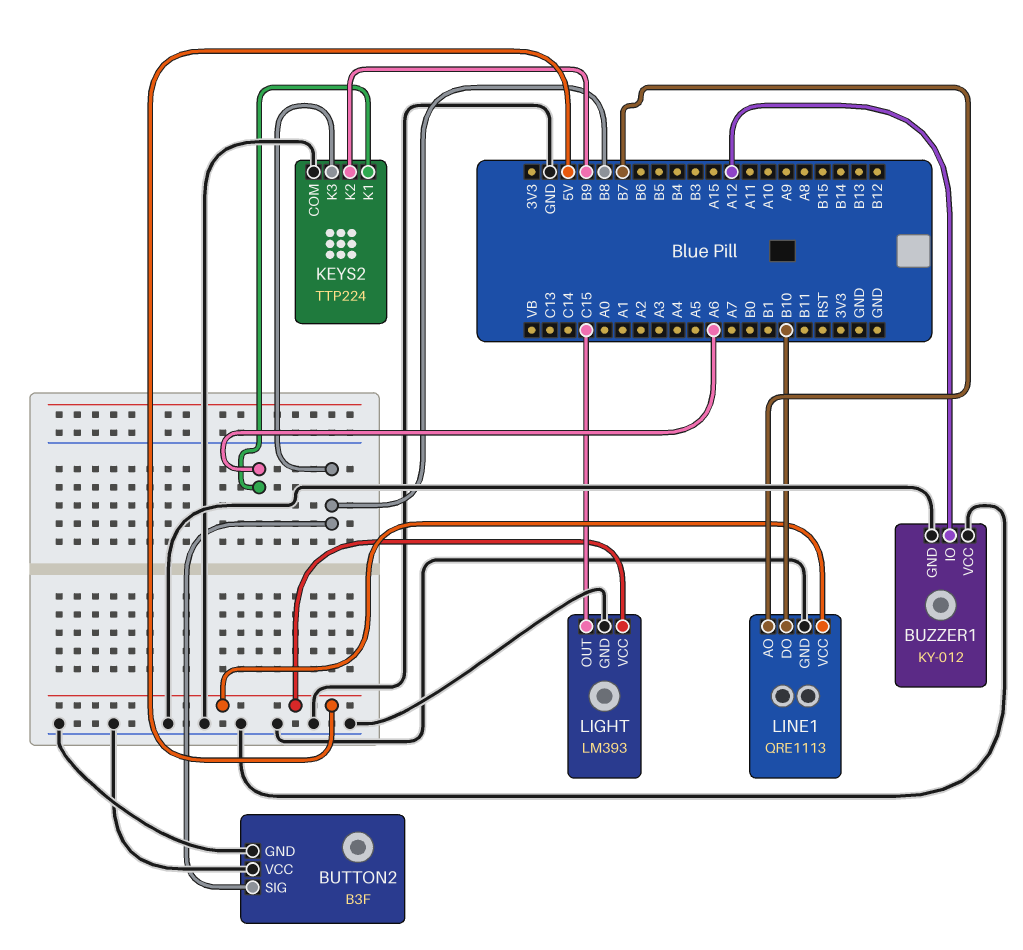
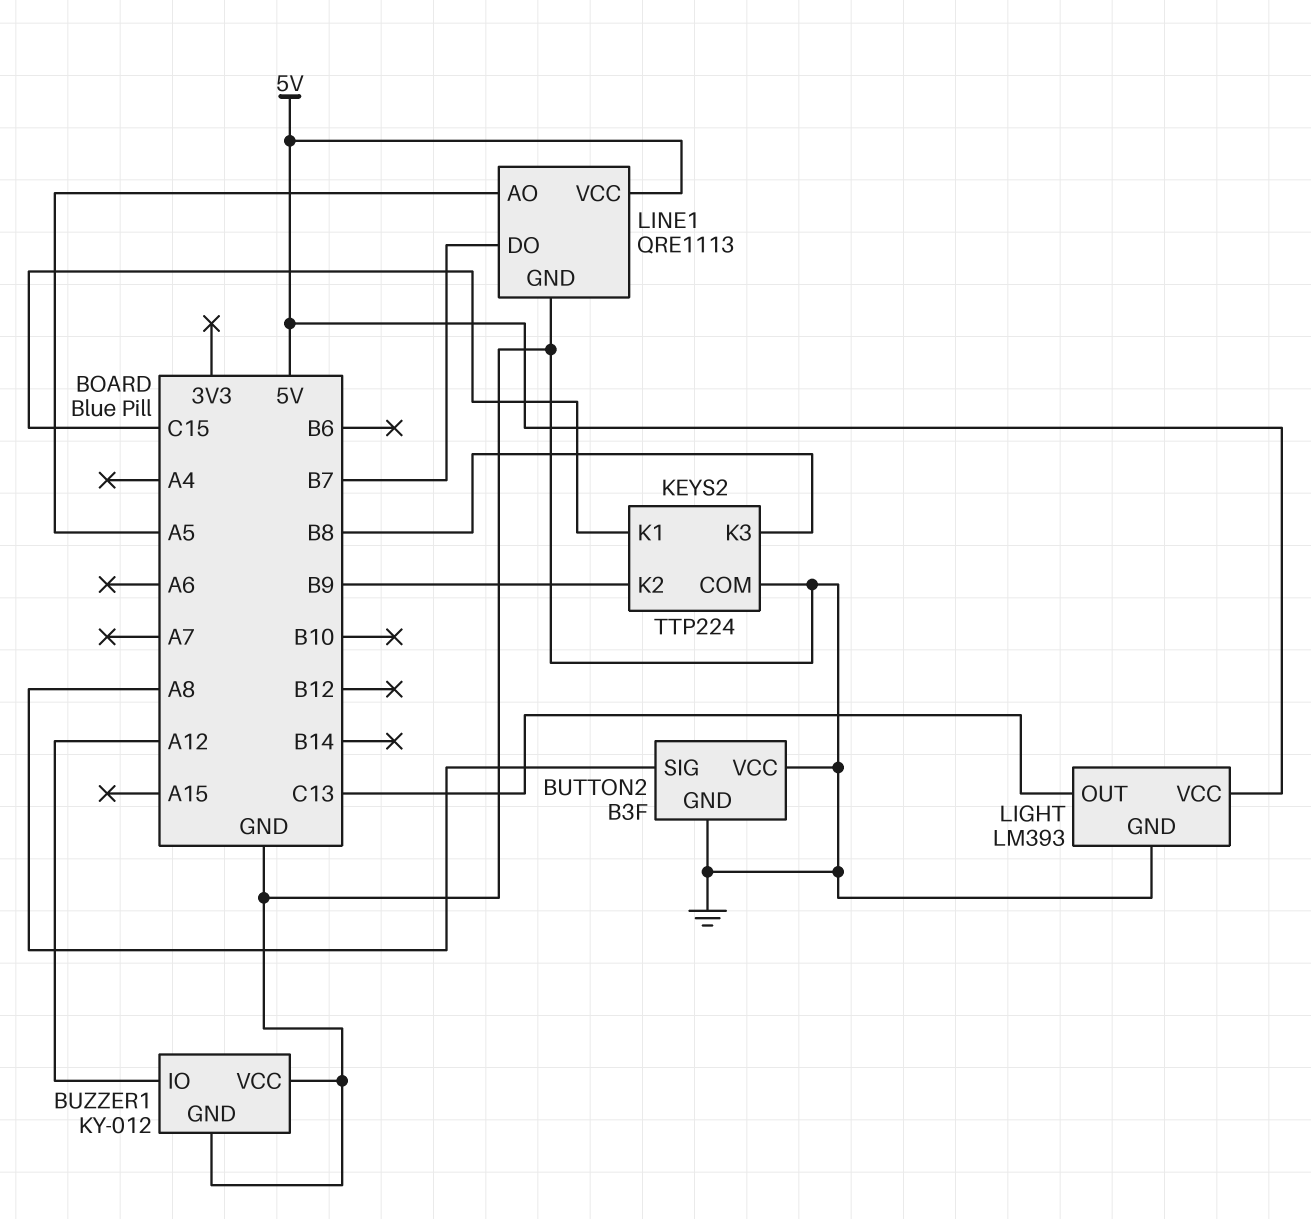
BUTTON2 pin SIG: B8 -> A8
KEYS2 pin K1: A6 -> C15
LIGHT pin OUT: C15 -> C13
LINE1 pin AO: B7 -> A5
LINE1 pin DO: B10 -> B7

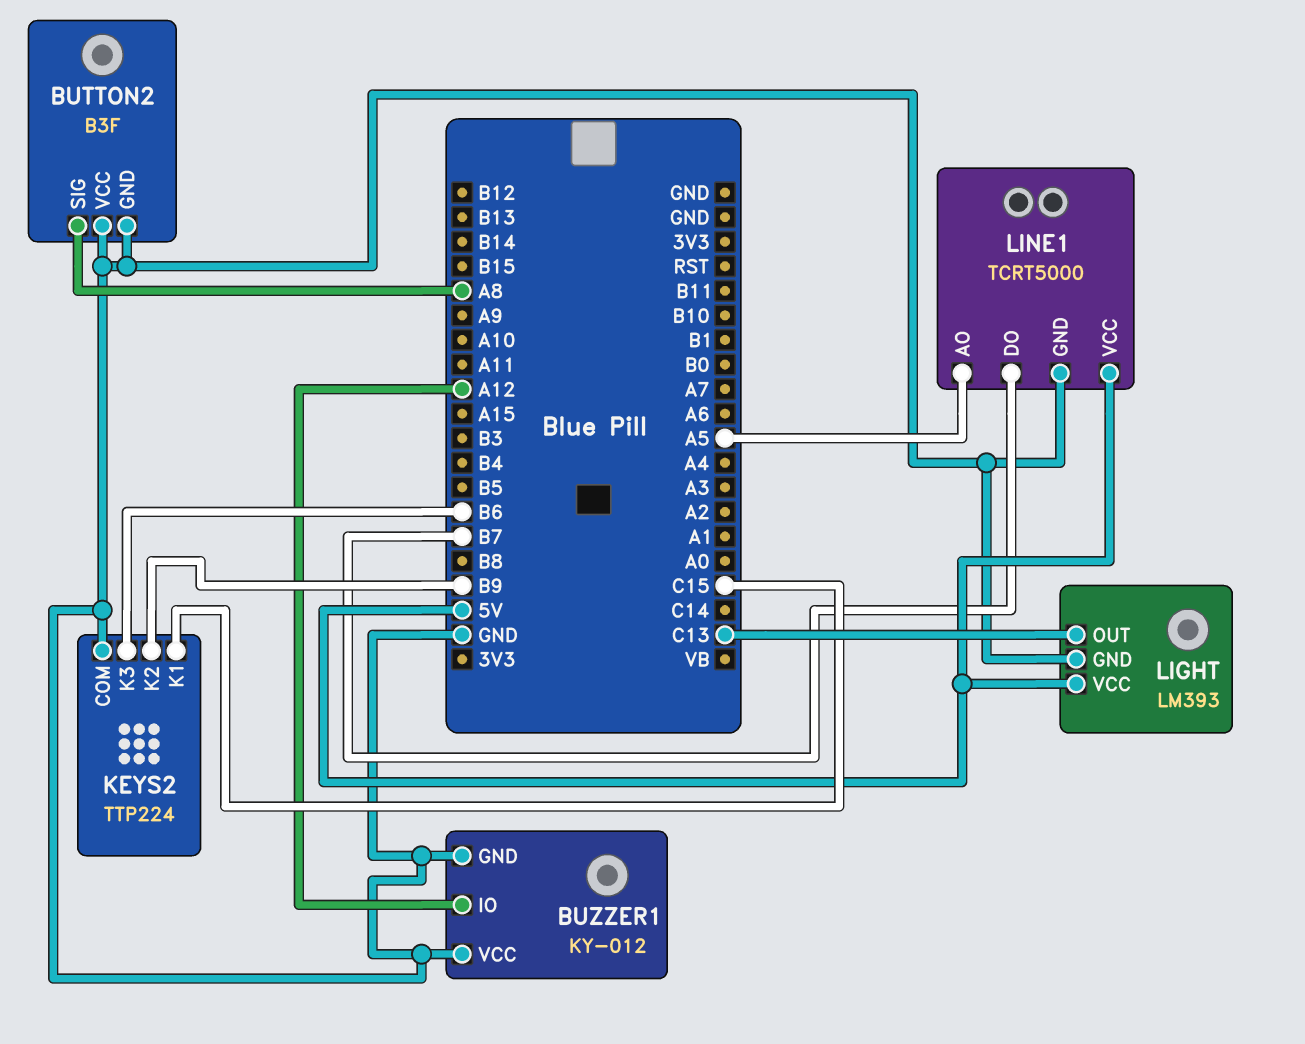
KEYS2 pin K3: B8 -> B6
LINE1: QRE1113 -> TCRT5000

